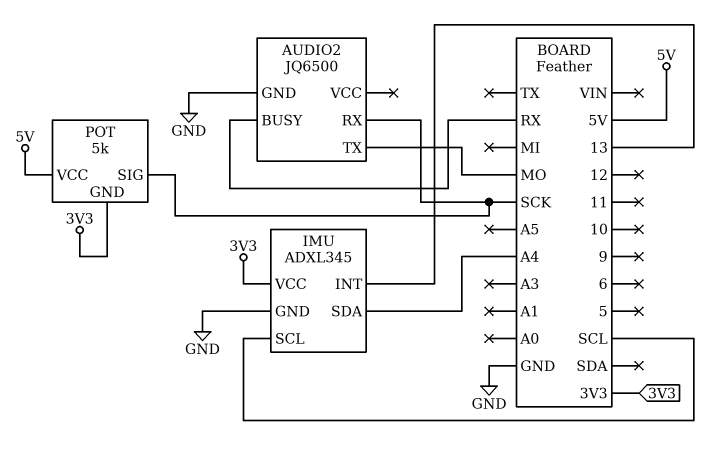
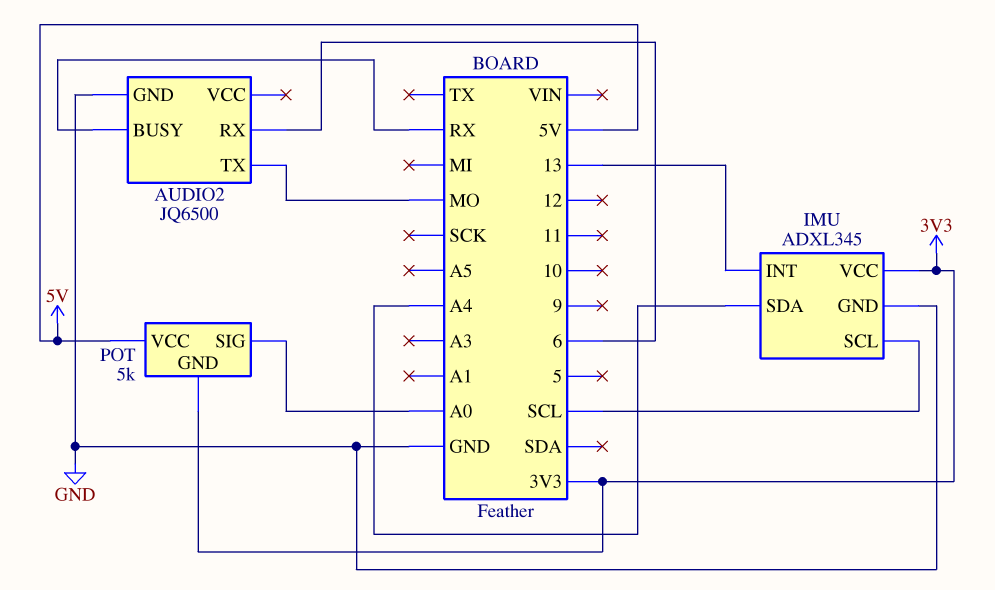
AUDIO2 pin RX: SCK -> 6
POT pin SIG: SCK -> A0

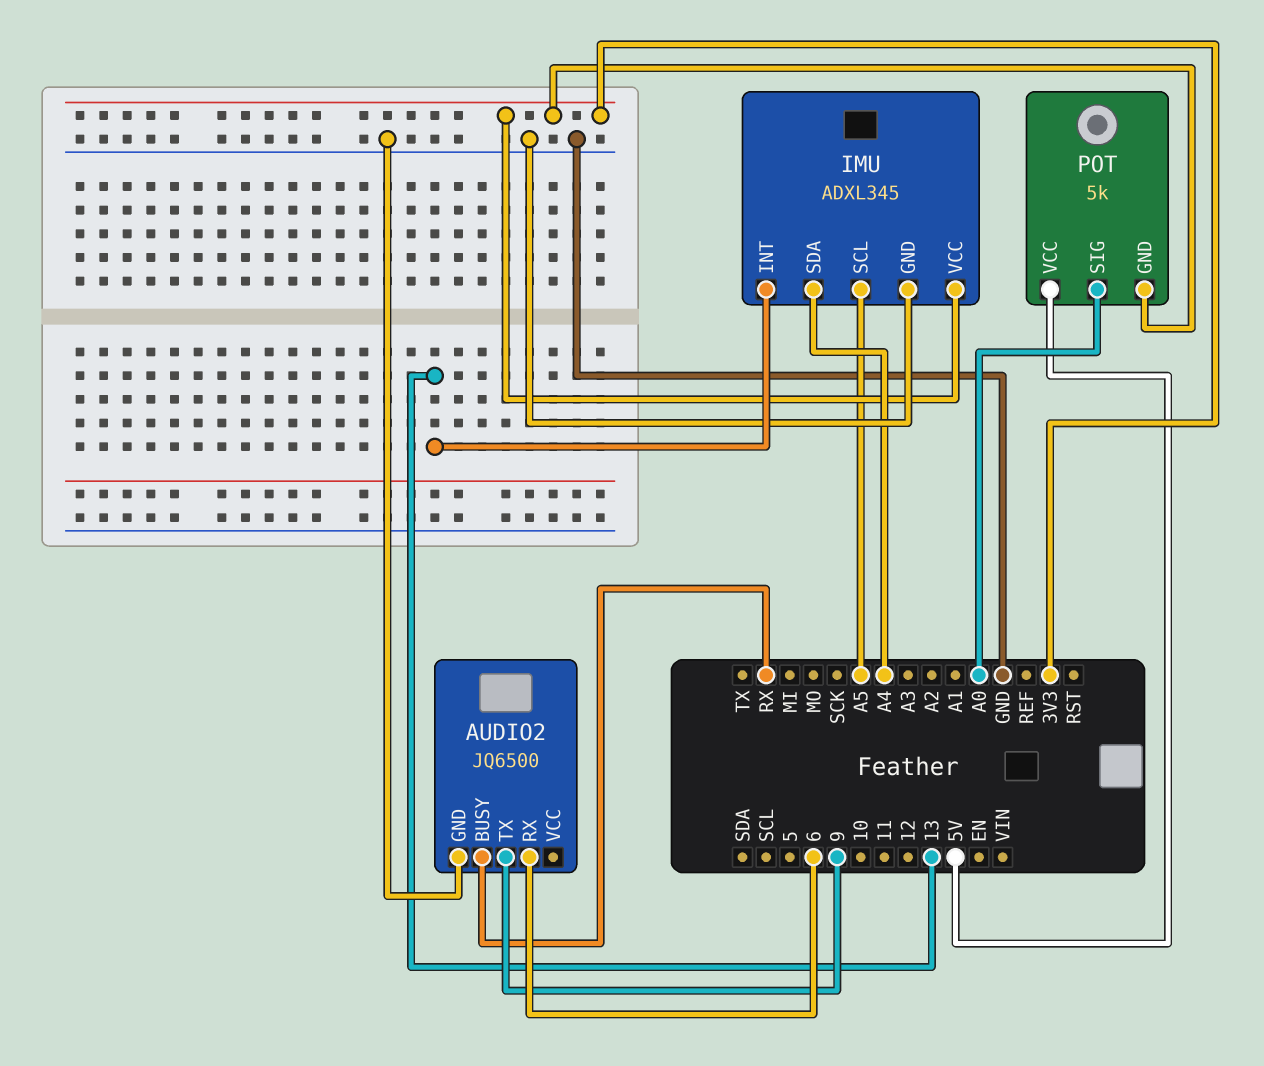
AUDIO2 pin TX: MO -> 9
IMU pin SCL: SCL -> A5

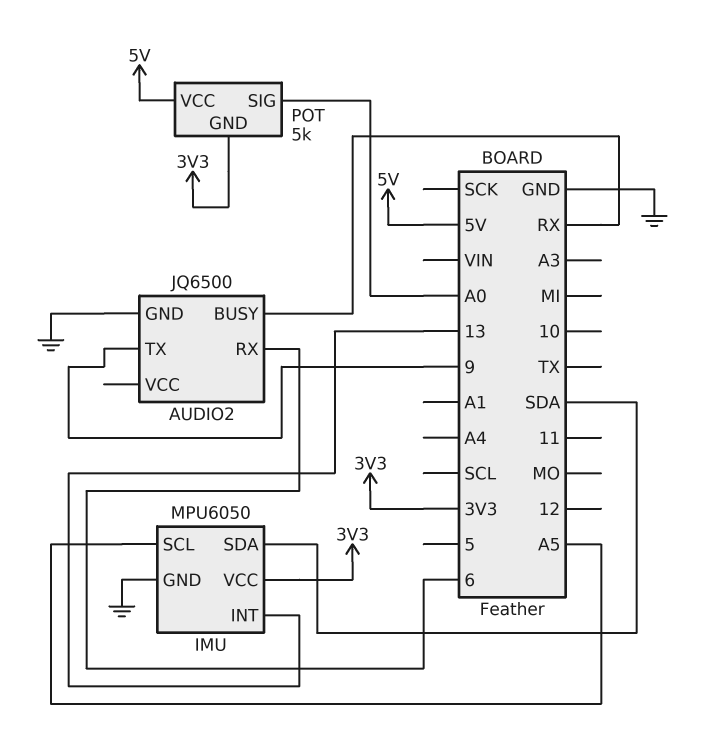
IMU: ADXL345 -> MPU6050
IMU pin SDA: A4 -> SDA

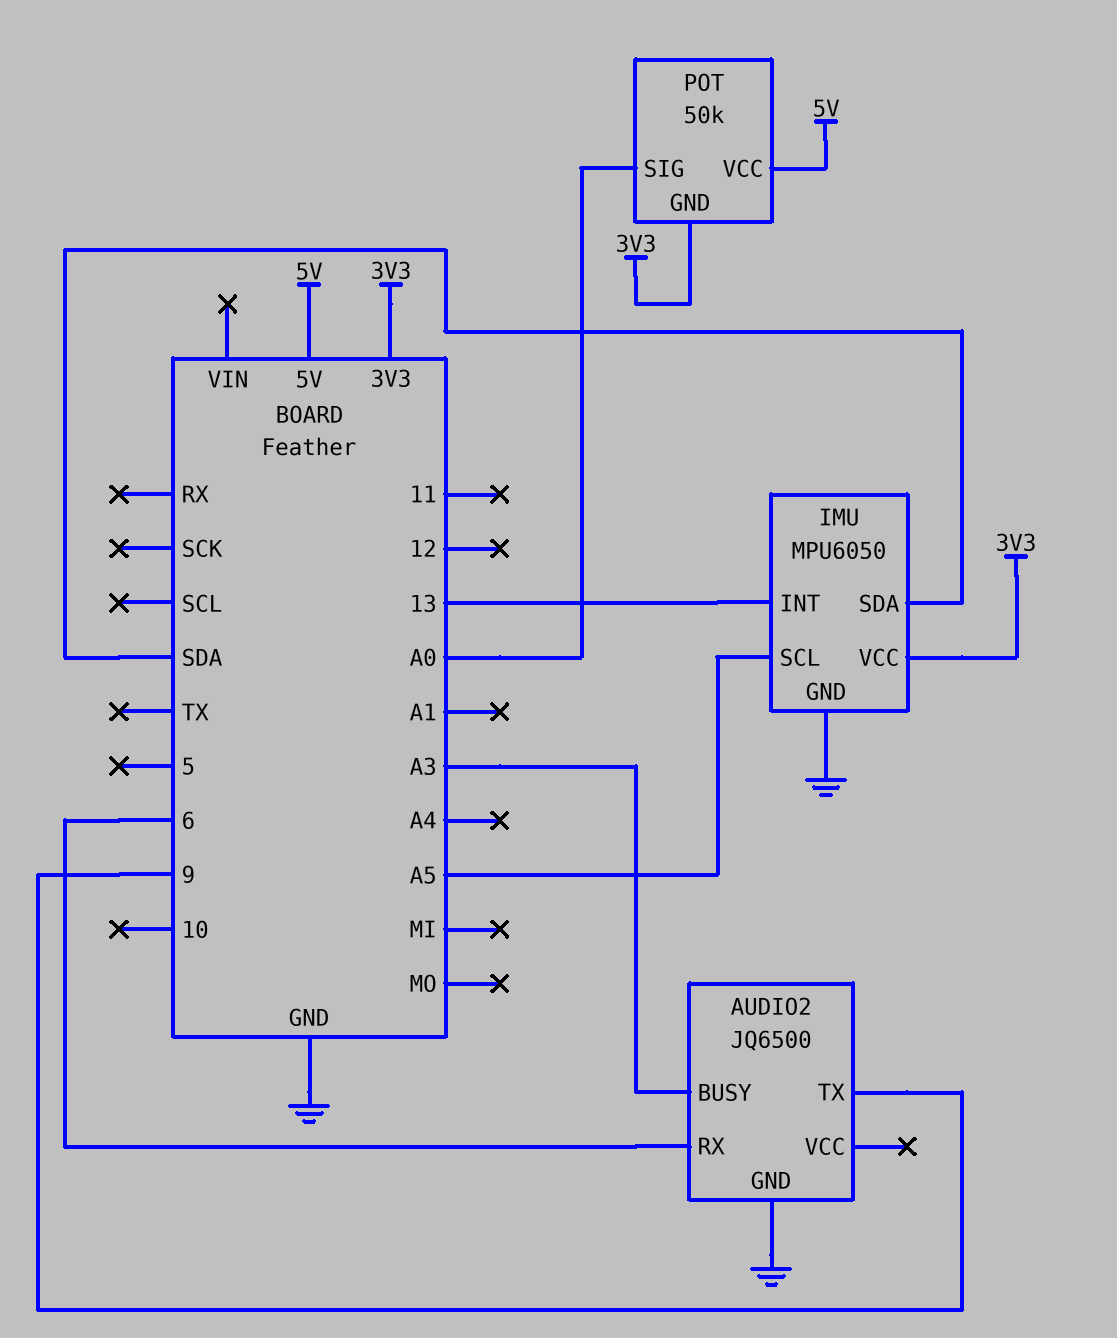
AUDIO2 pin BUSY: RX -> A3
POT: 5k -> 50k

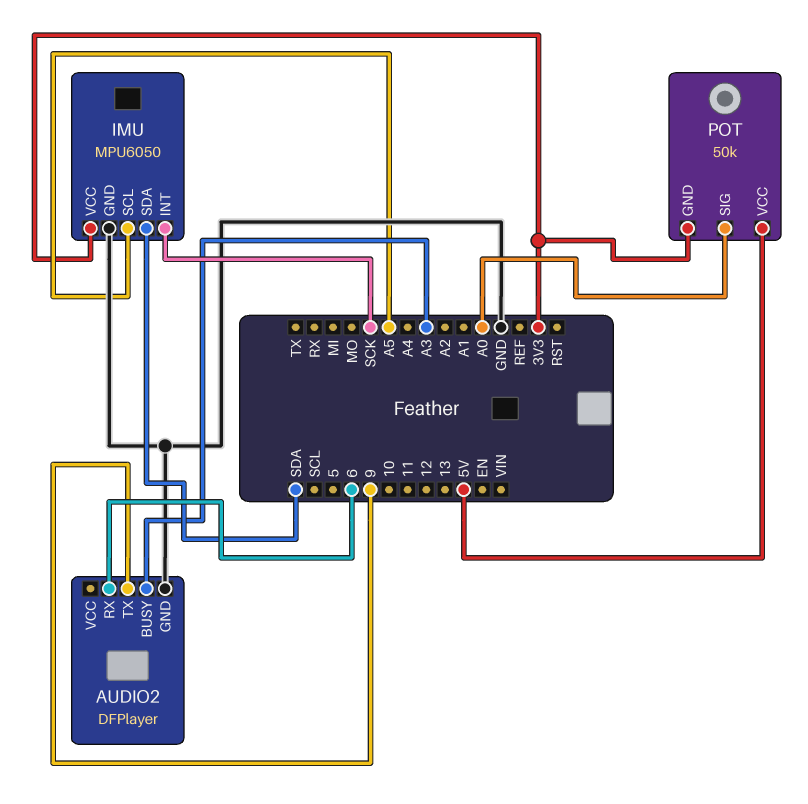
AUDIO2: JQ6500 -> DFPlayer
IMU pin INT: 13 -> SCK

